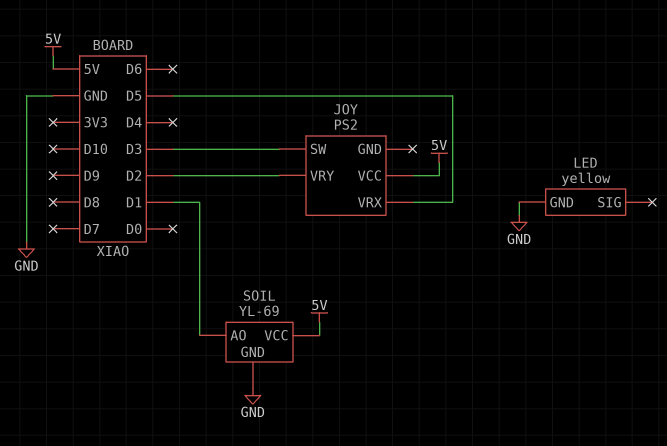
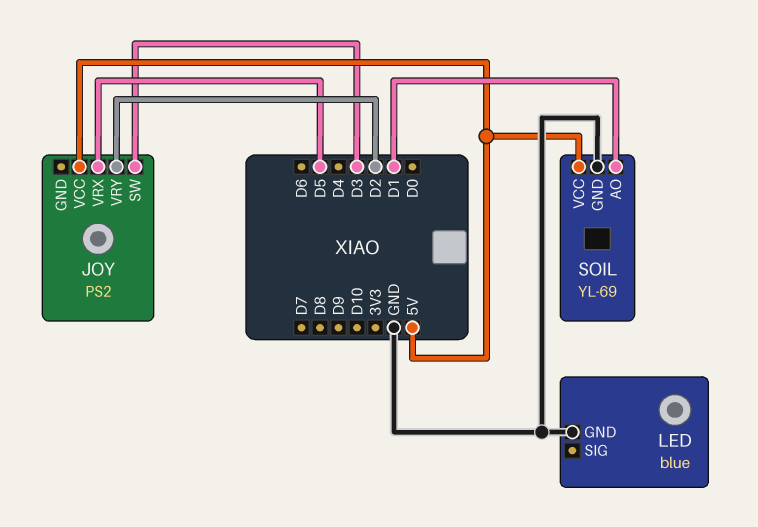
LED: yellow -> blue

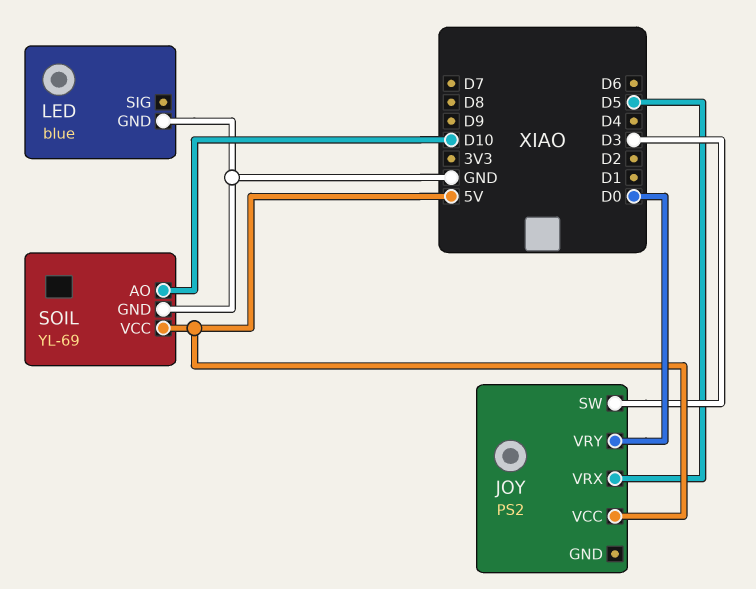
JOY pin VRY: D2 -> D0
SOIL pin AO: D1 -> D10

